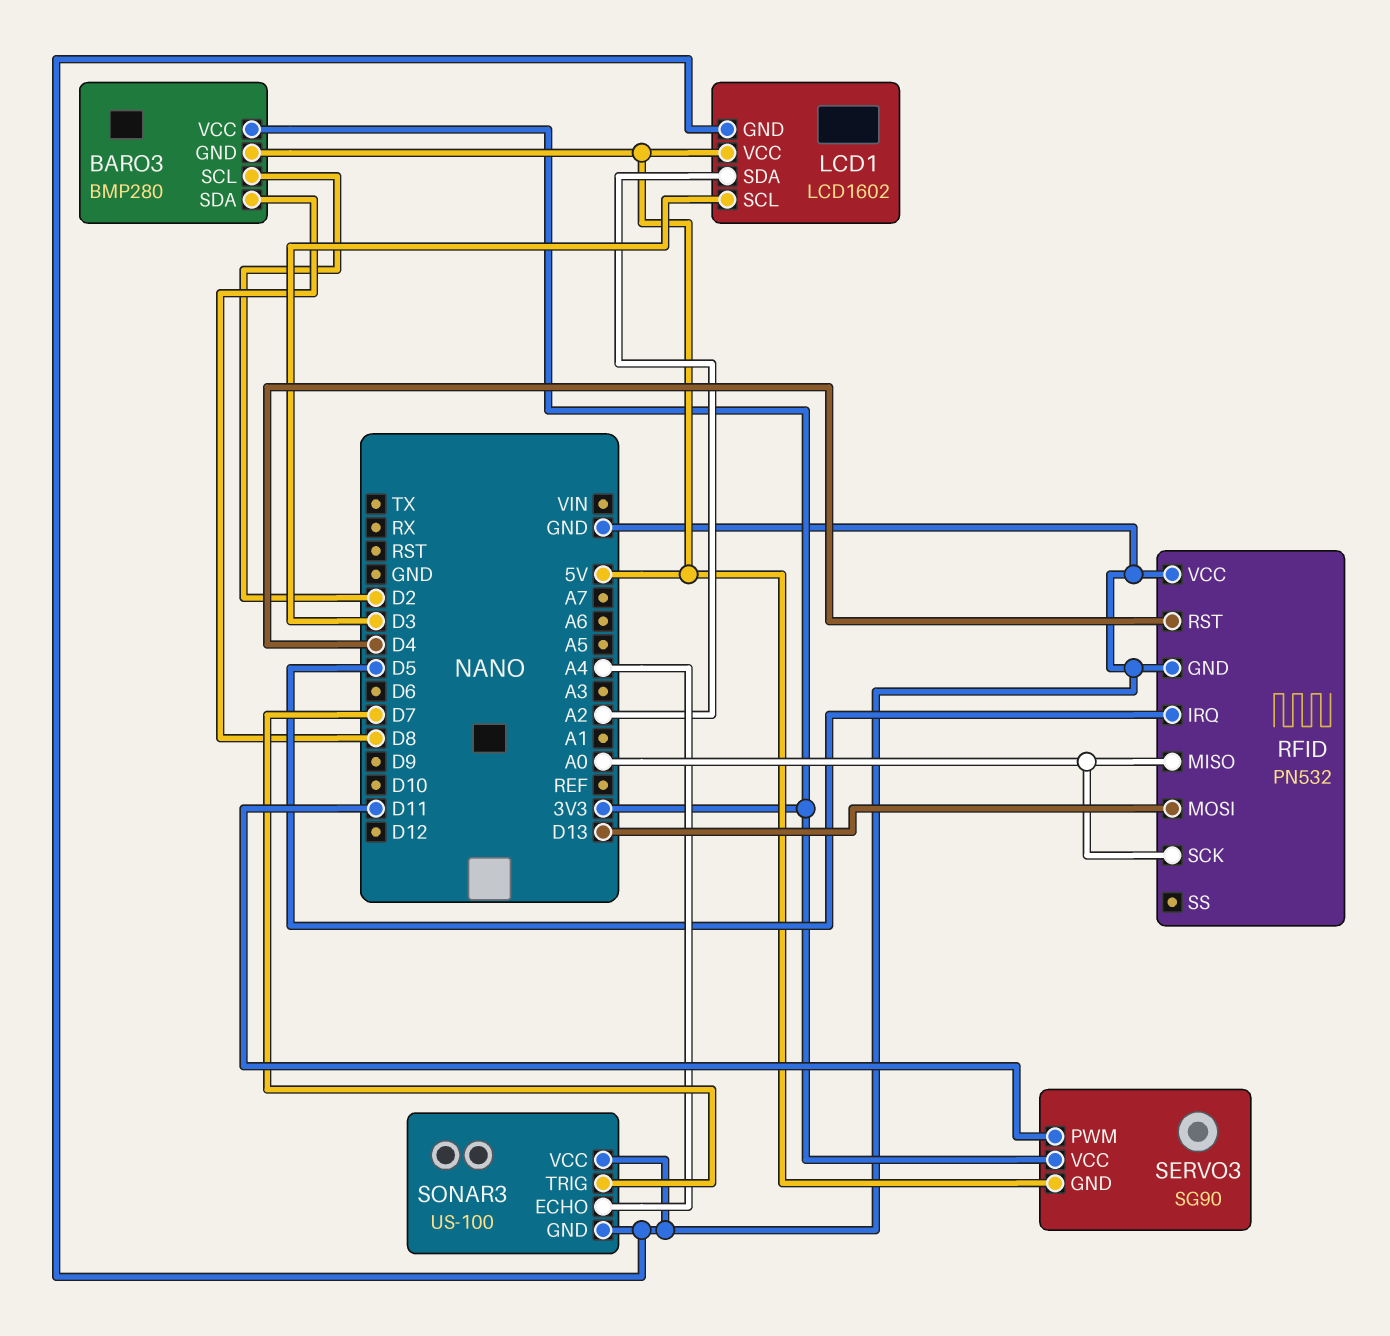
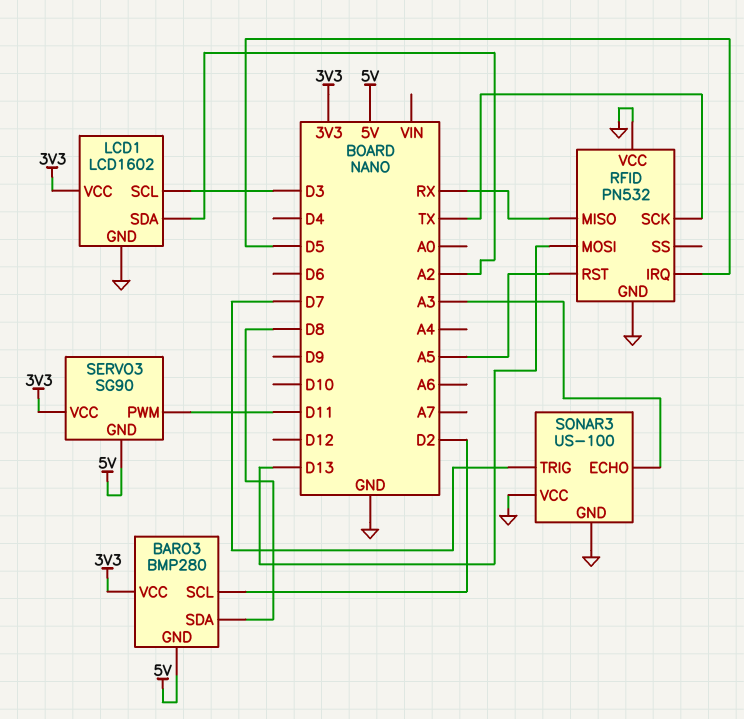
LCD1 pin VCC: 5V -> 3V3
RFID pin MISO: A0 -> RX
RFID pin RST: D4 -> A5
RFID pin SCK: A0 -> TX
SONAR3 pin ECHO: A4 -> A3

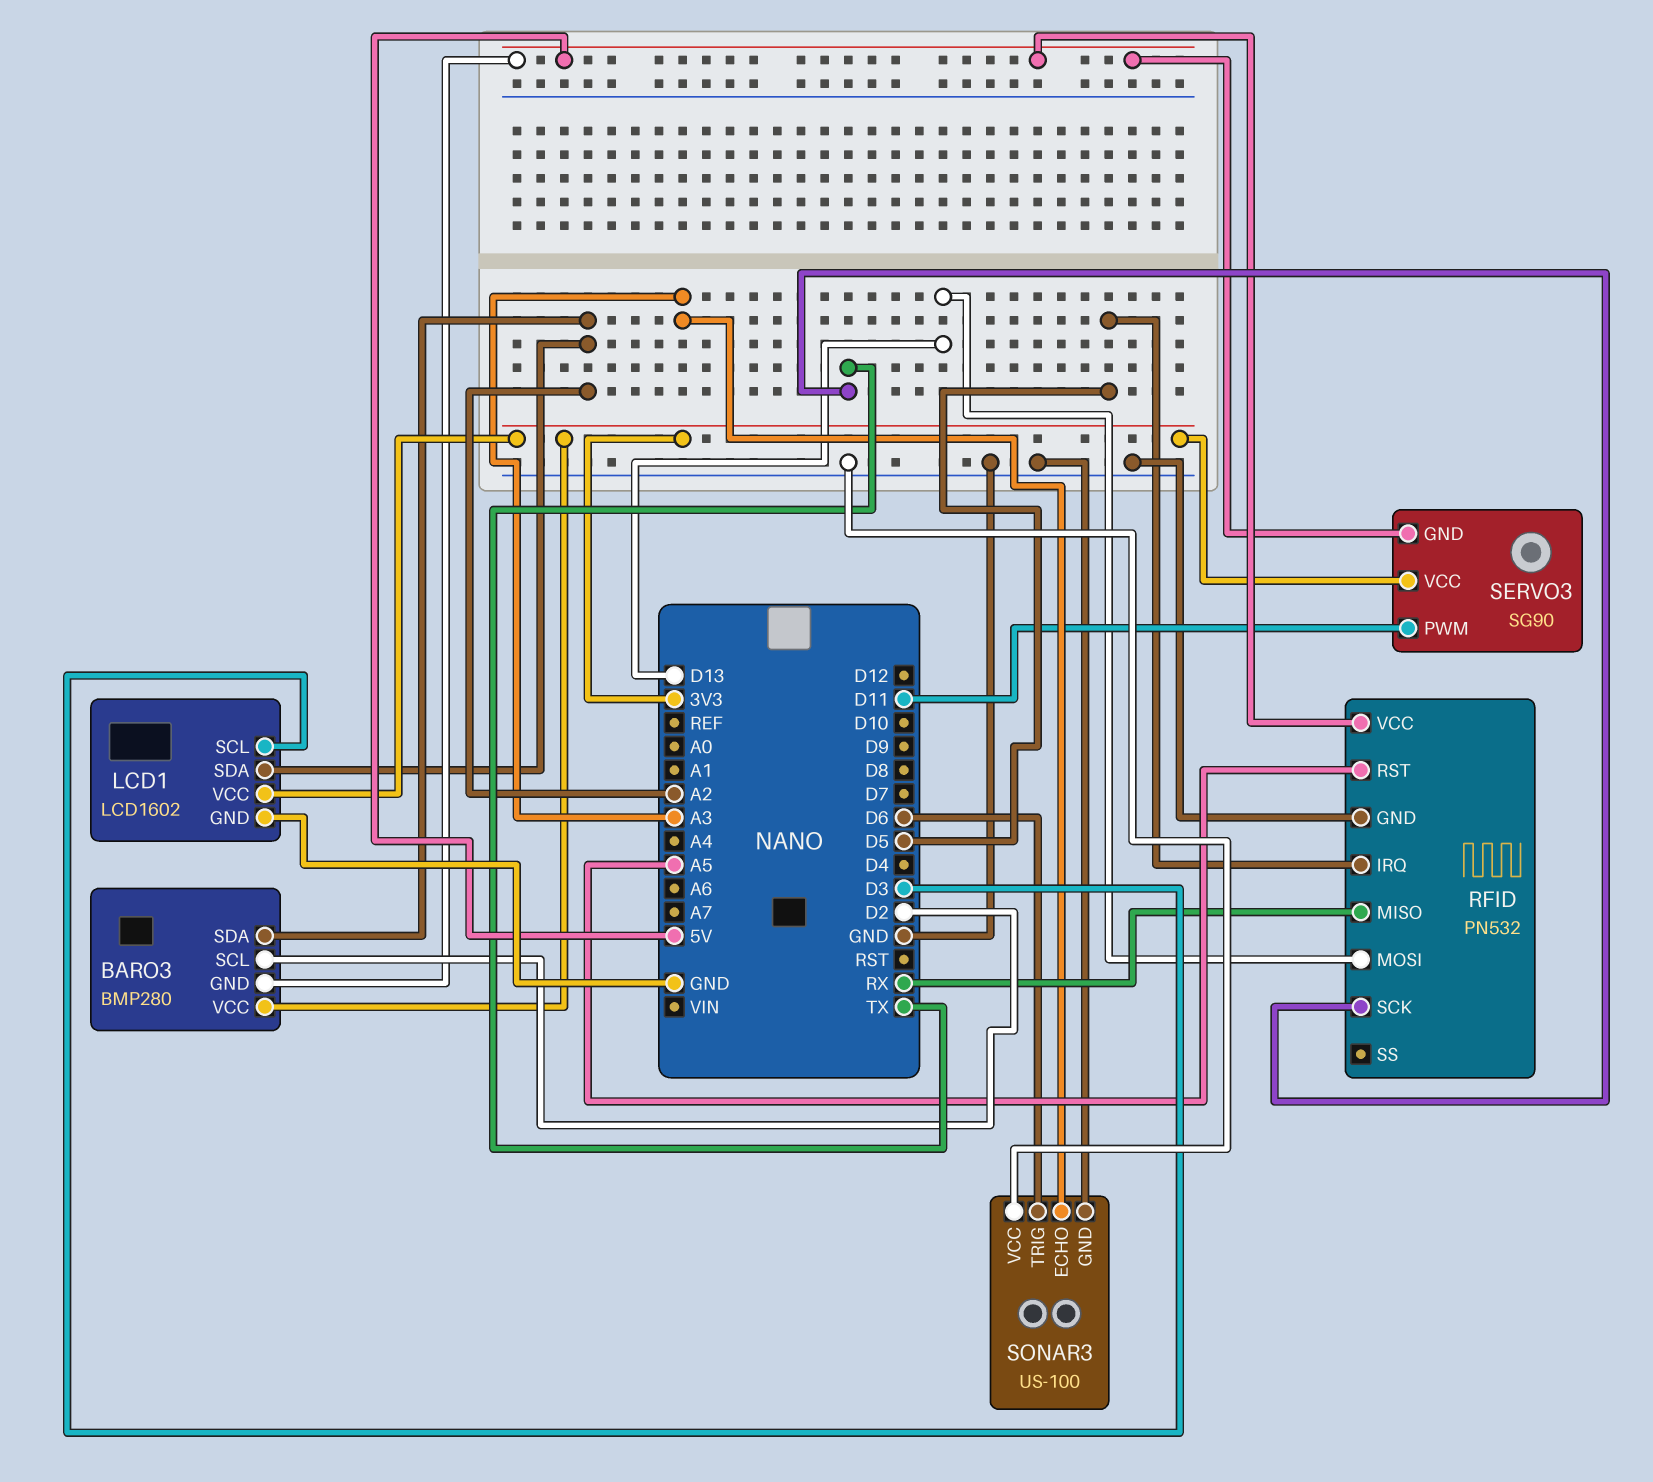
BARO3 pin SDA: D8 -> A2
RFID pin VCC: GND -> 5V
SONAR3 pin TRIG: D7 -> D6

